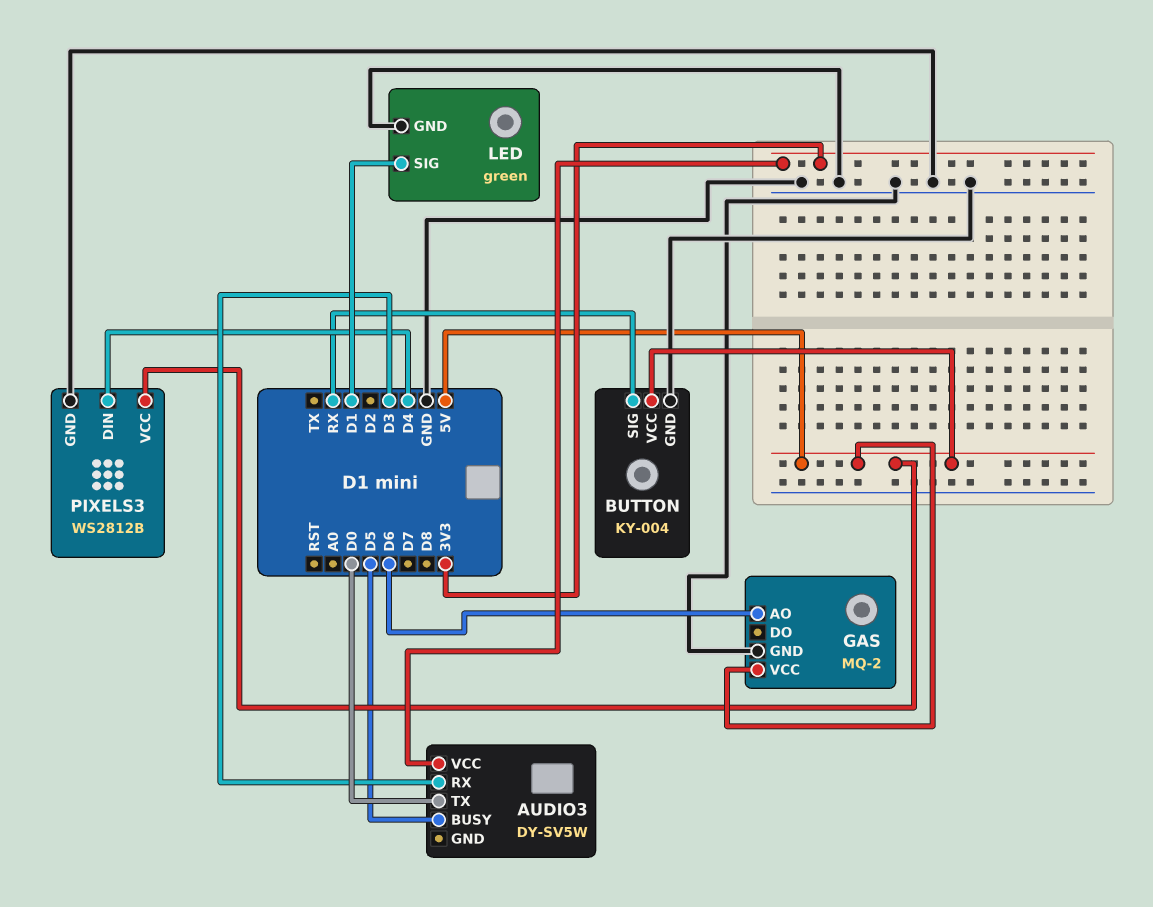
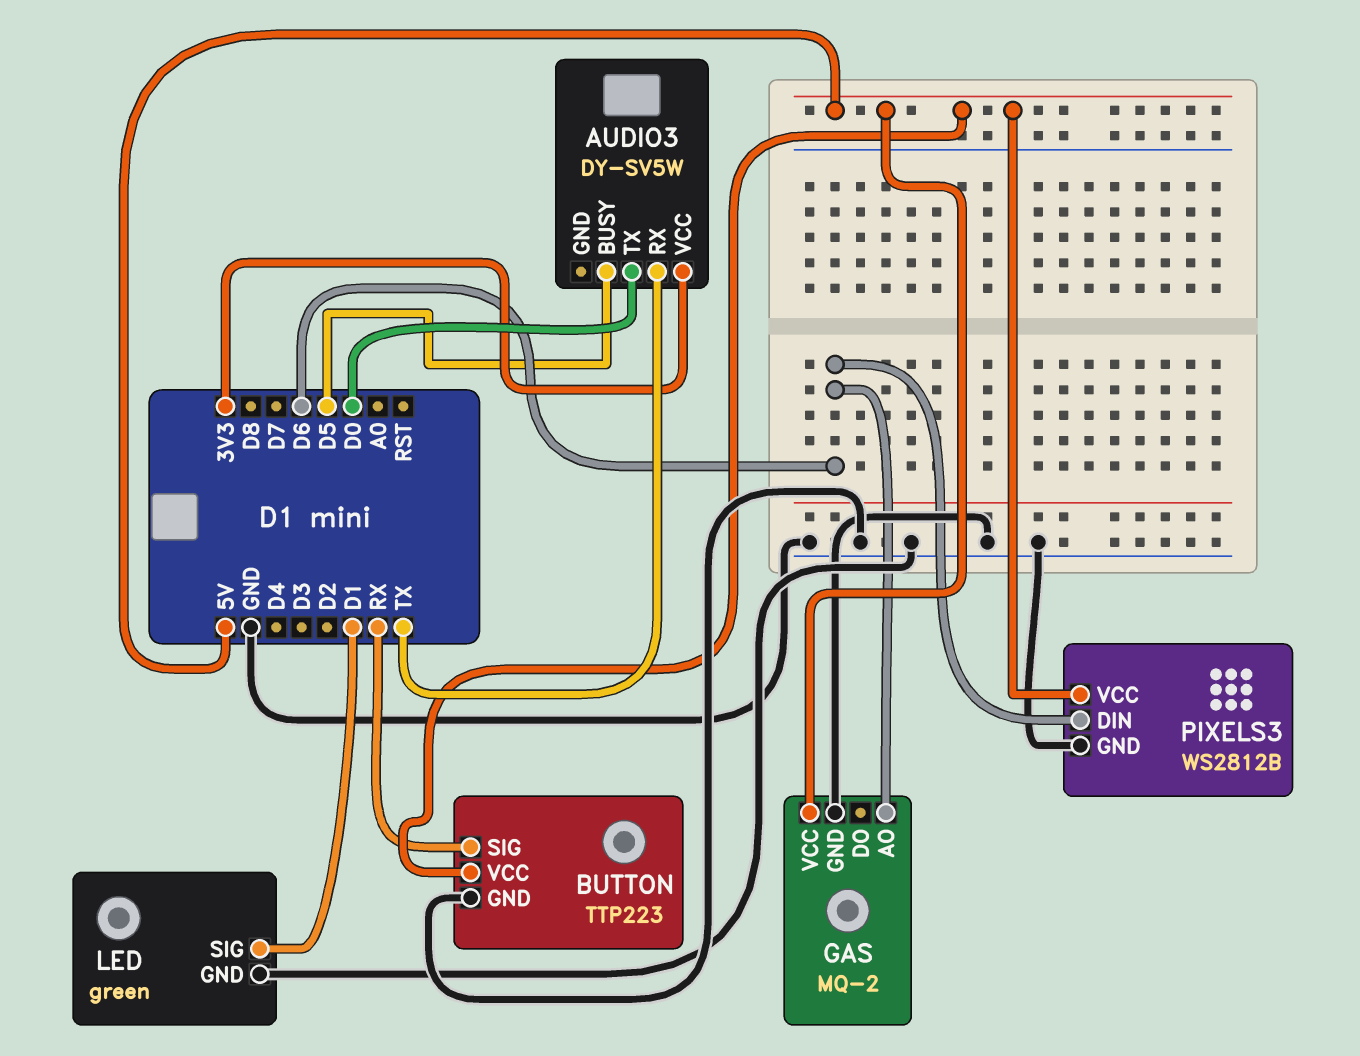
AUDIO3 pin RX: D3 -> TX
BUTTON: KY-004 -> TTP223
PIXELS3 pin DIN: D4 -> D6

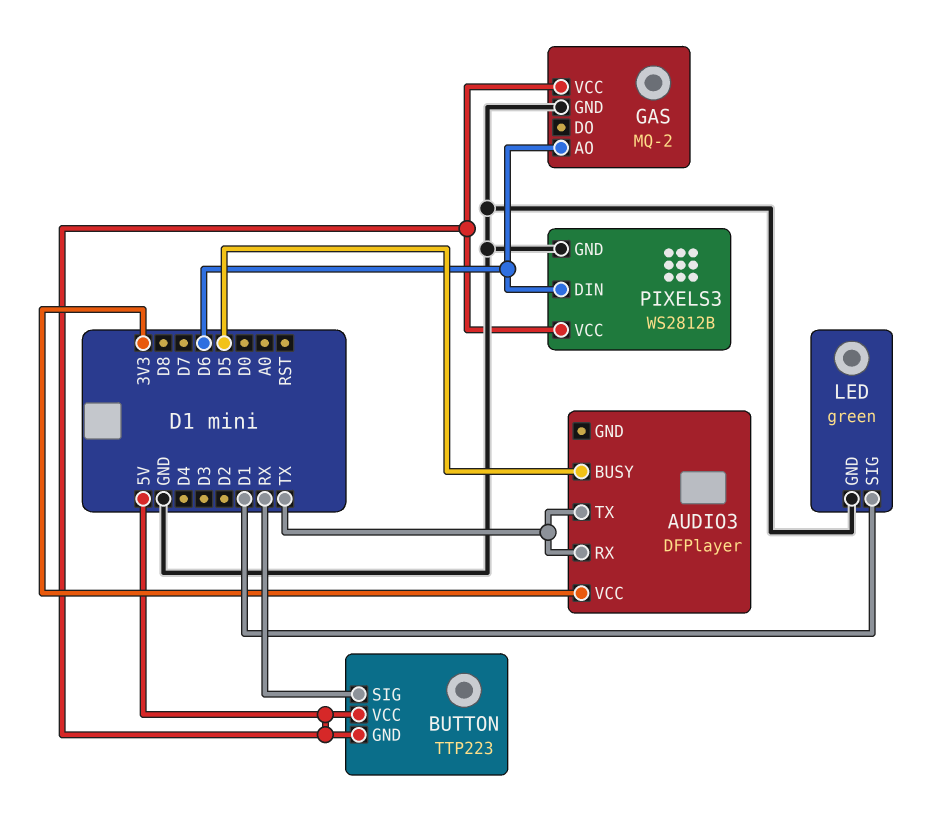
AUDIO3: DY-SV5W -> DFPlayer
AUDIO3 pin TX: D0 -> TX
BUTTON pin GND: GND -> 5V

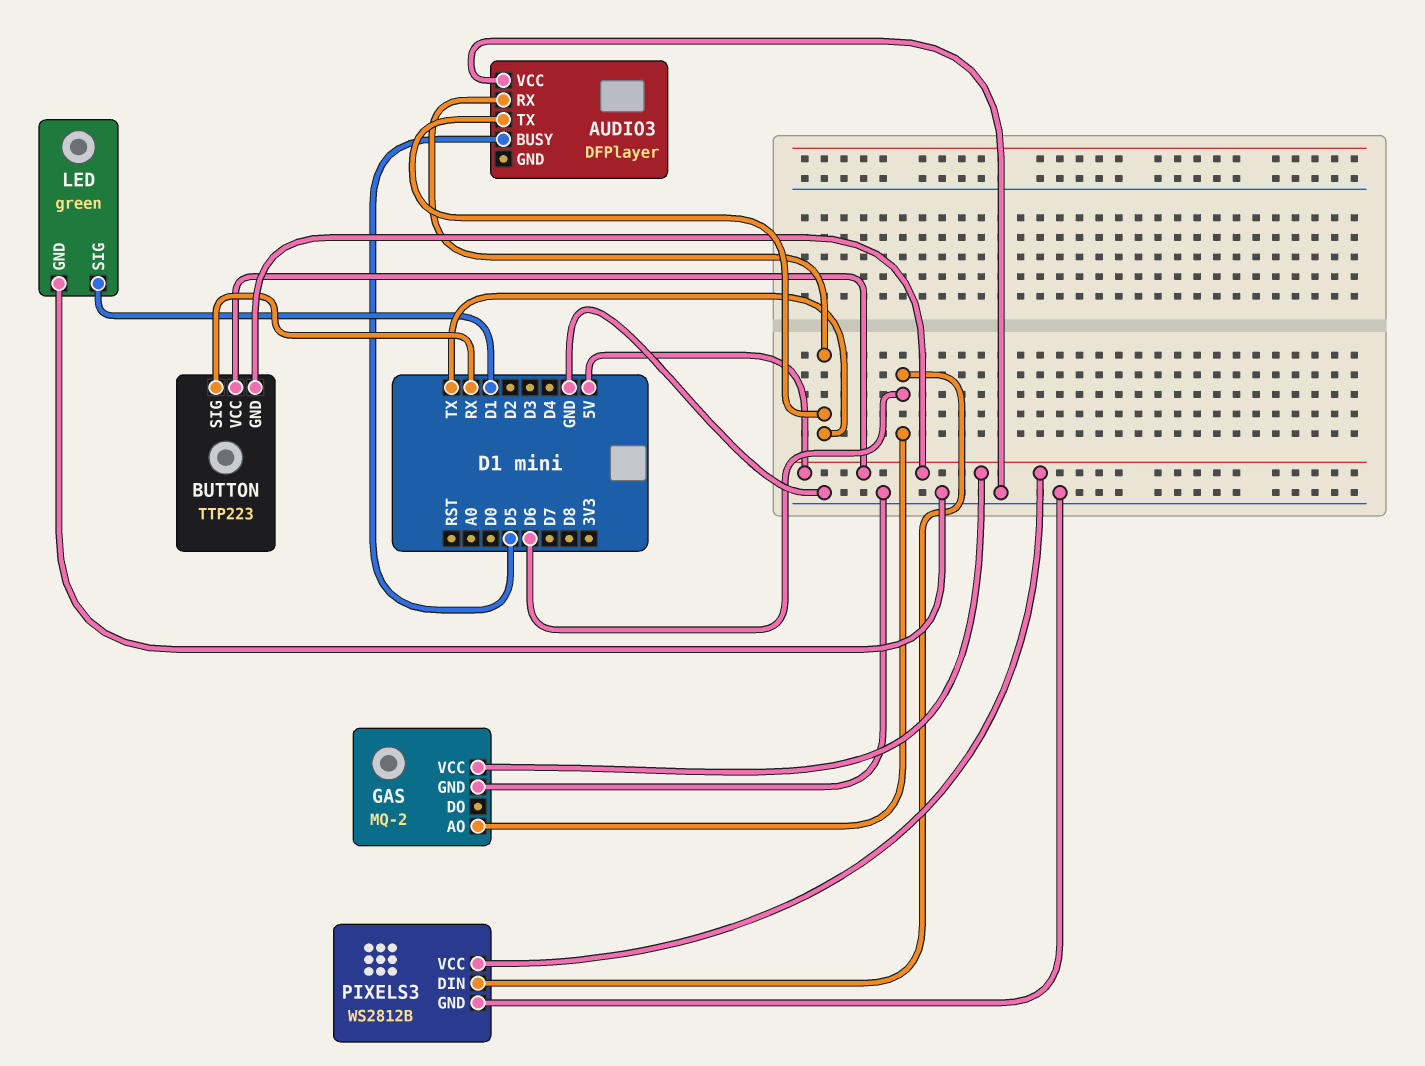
AUDIO3 pin VCC: 3V3 -> GND

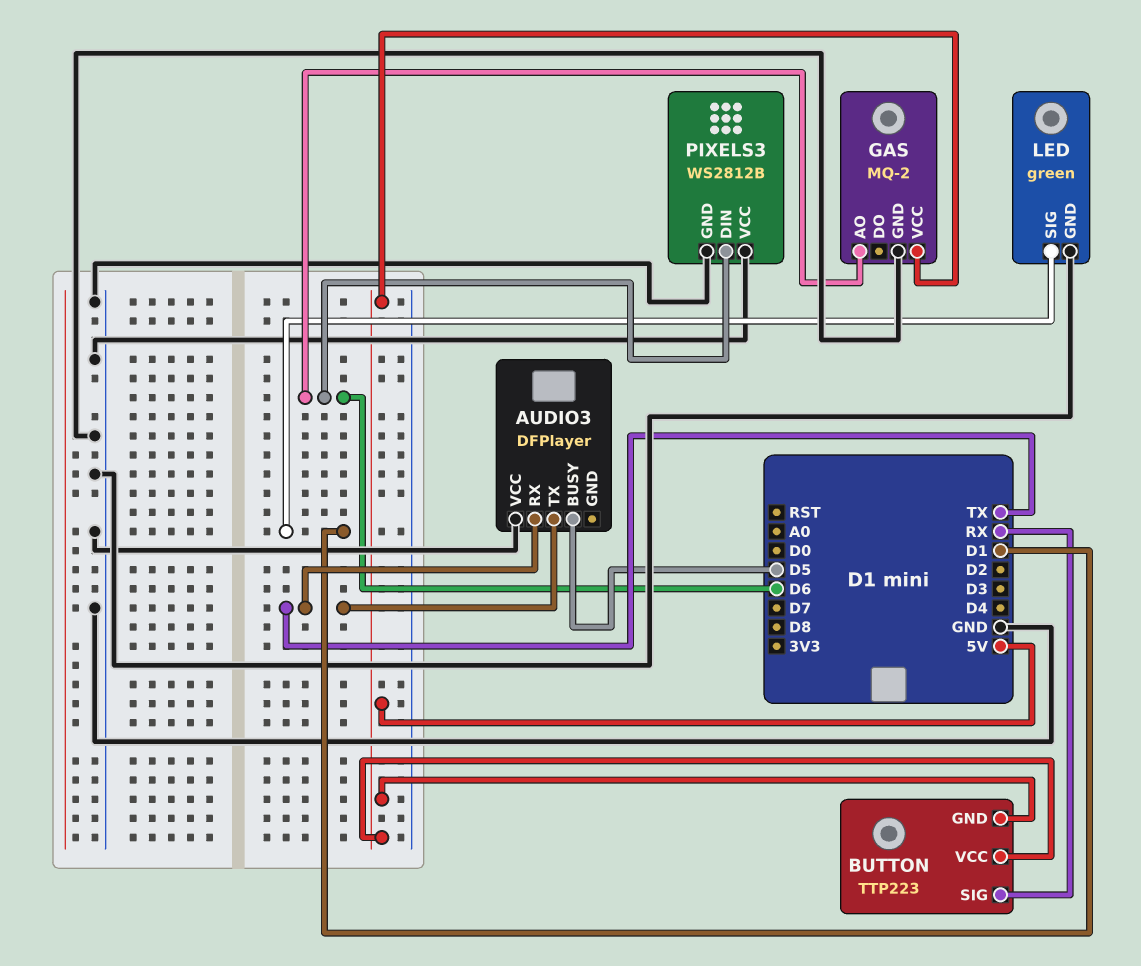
PIXELS3 pin VCC: 5V -> GND

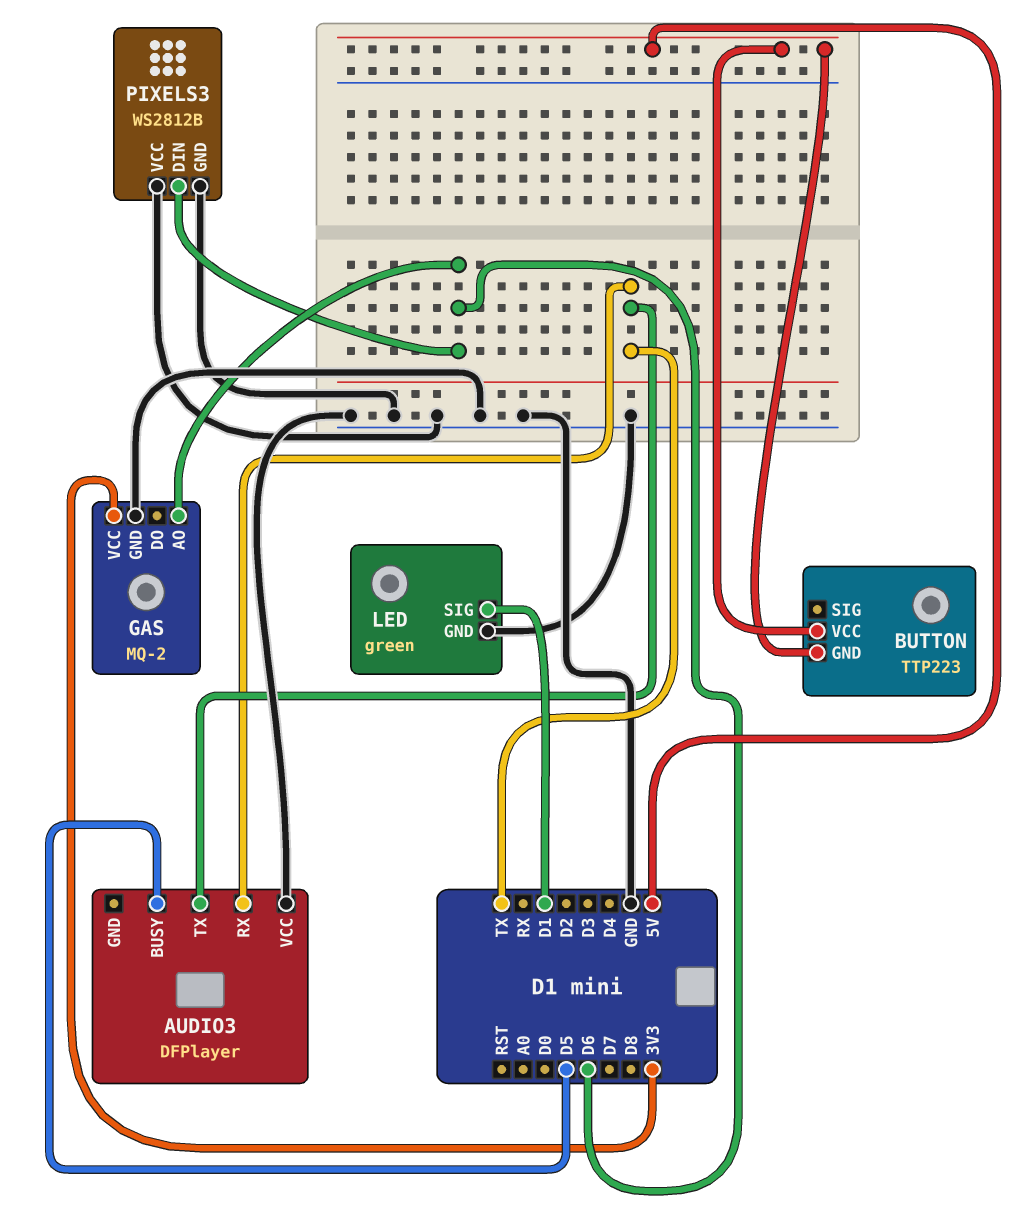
BUTTON pin SIG: RX -> none
GAS pin VCC: 5V -> 3V3

